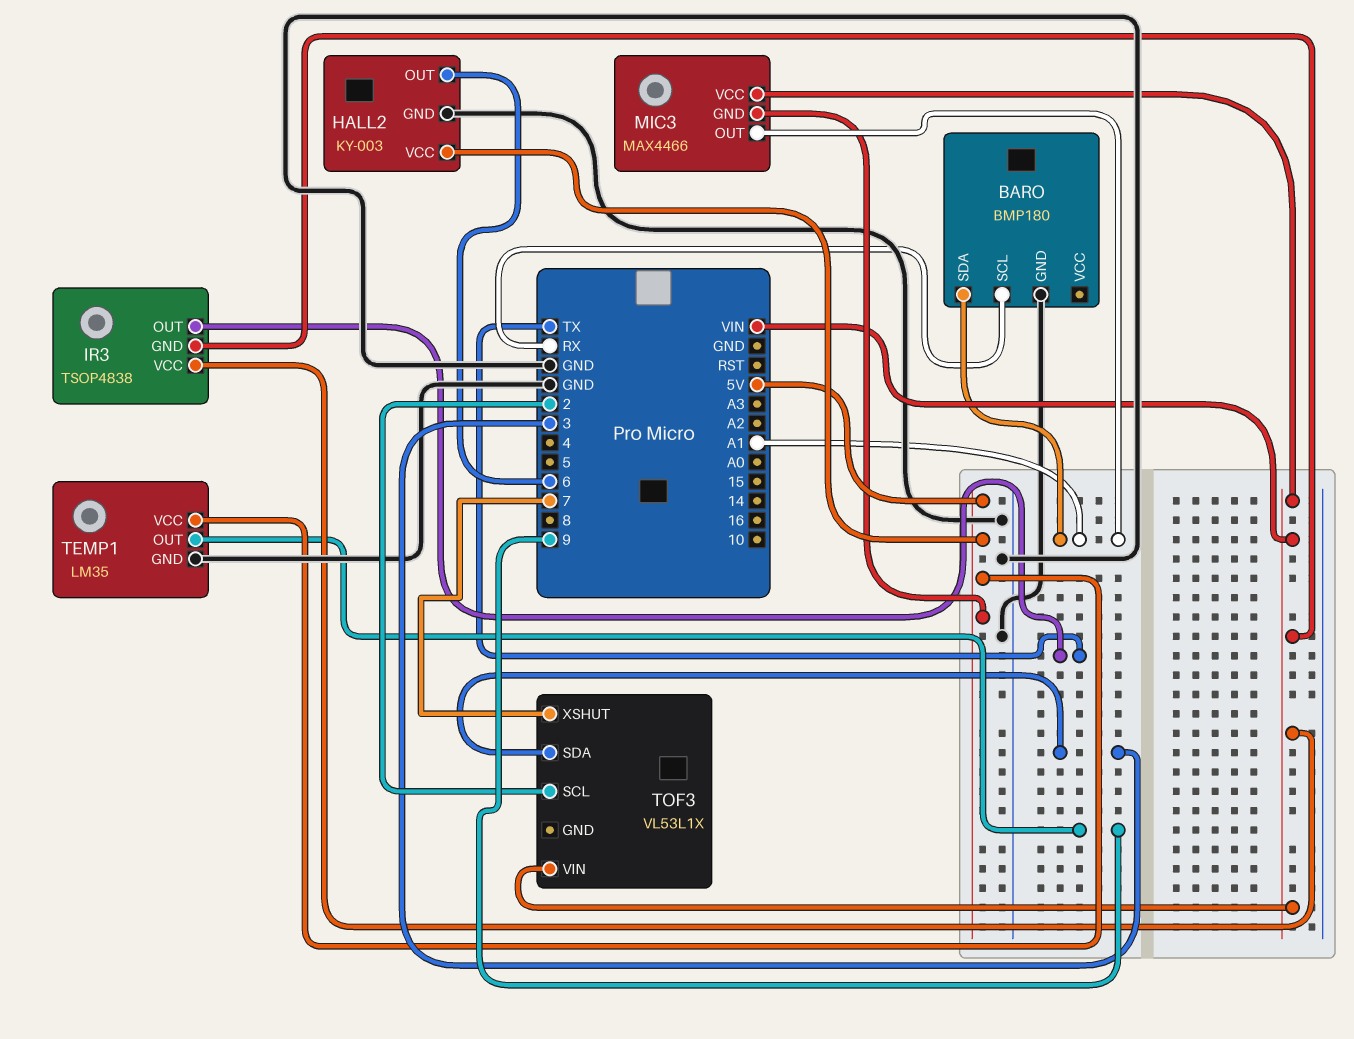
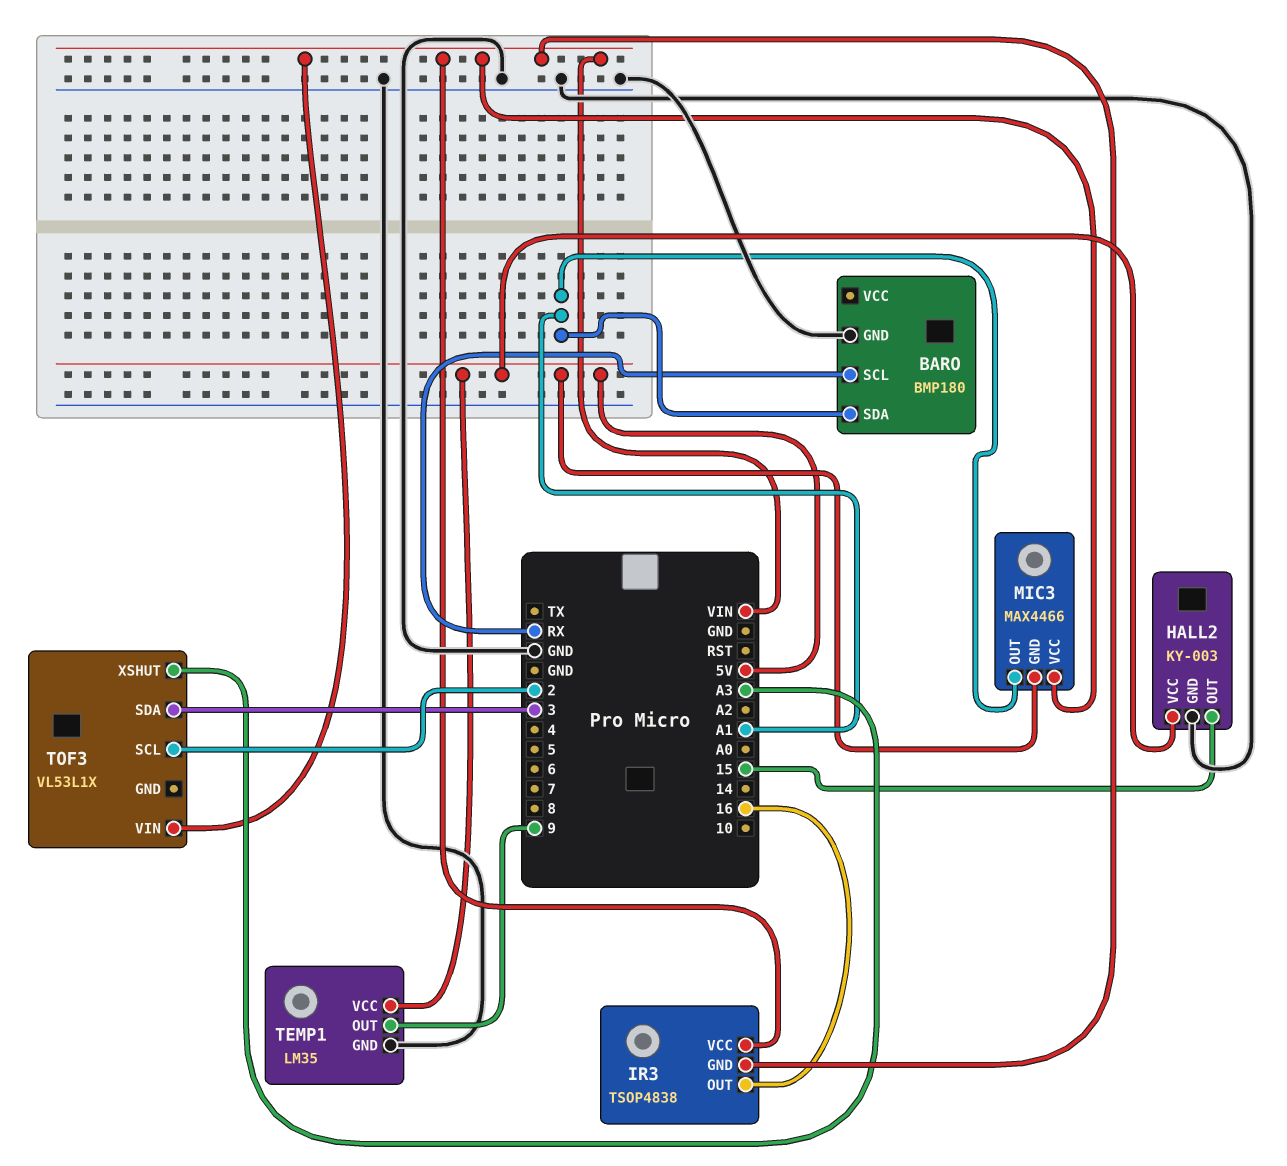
HALL2 pin OUT: 6 -> 15
IR3 pin OUT: TX -> 16
TOF3 pin XSHUT: 7 -> A3

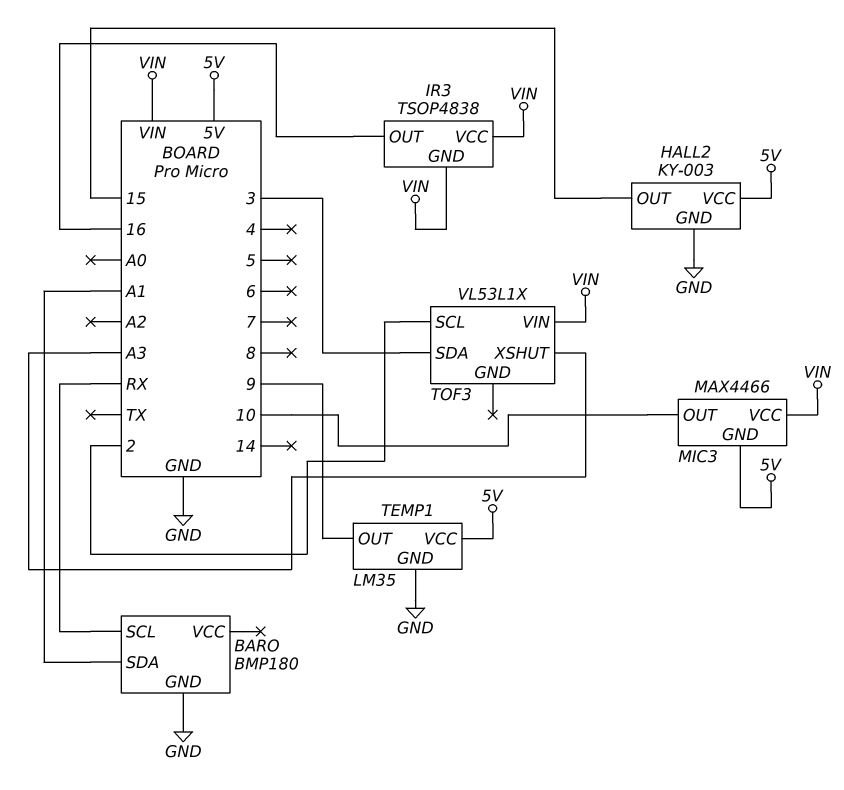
MIC3 pin OUT: A1 -> 10

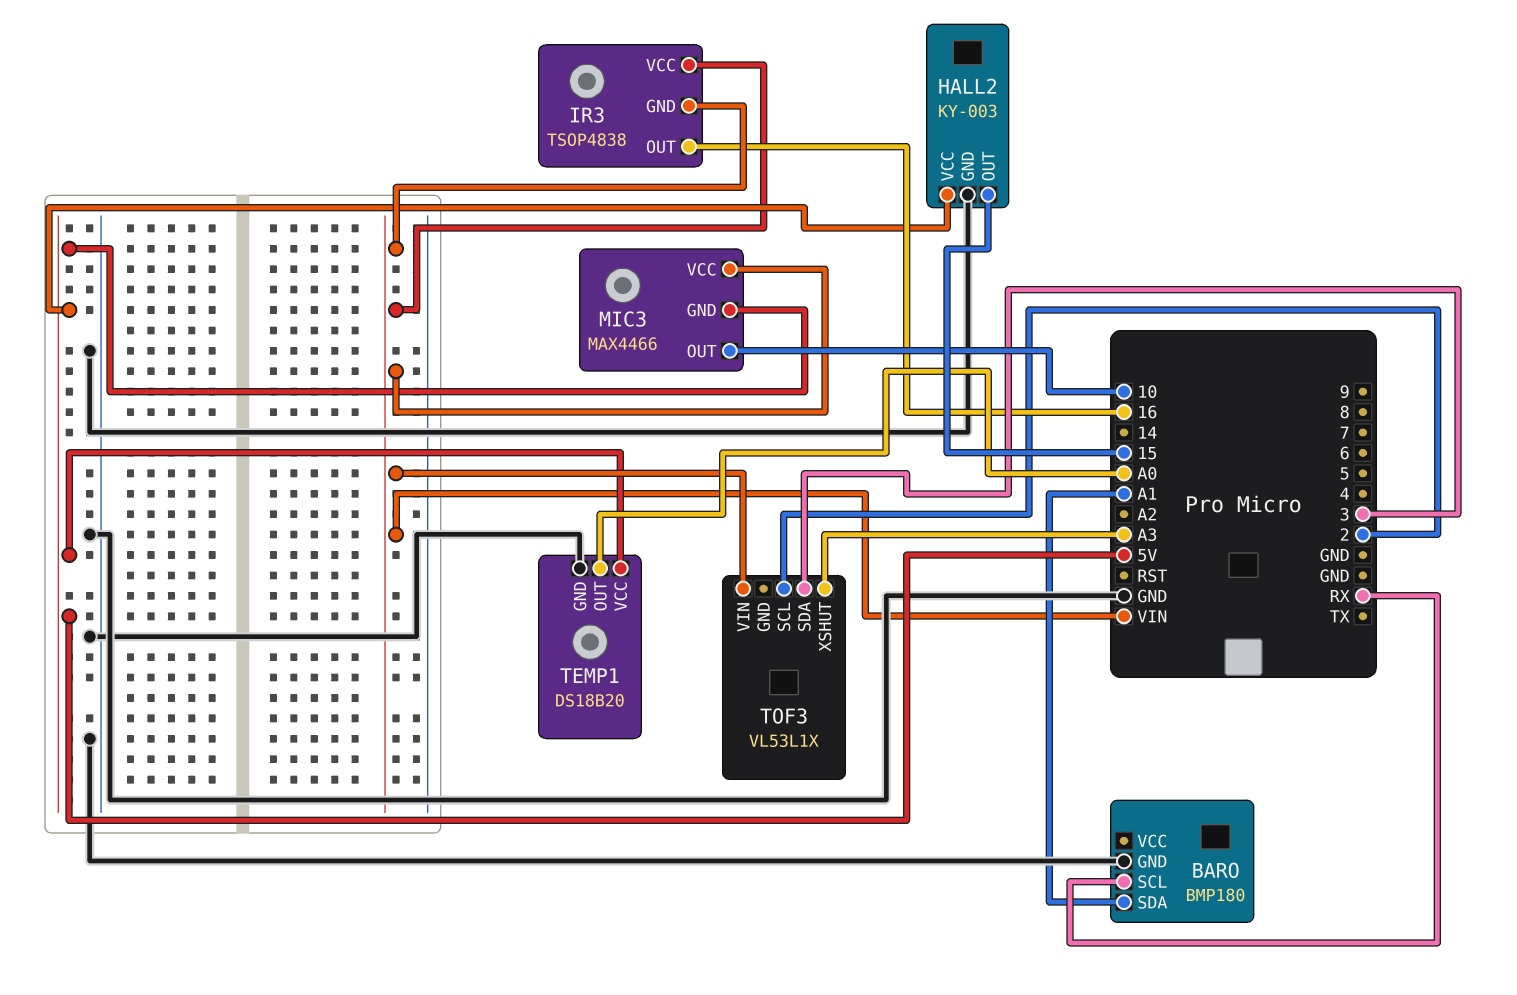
TEMP1: LM35 -> DS18B20
TEMP1 pin OUT: 9 -> A0

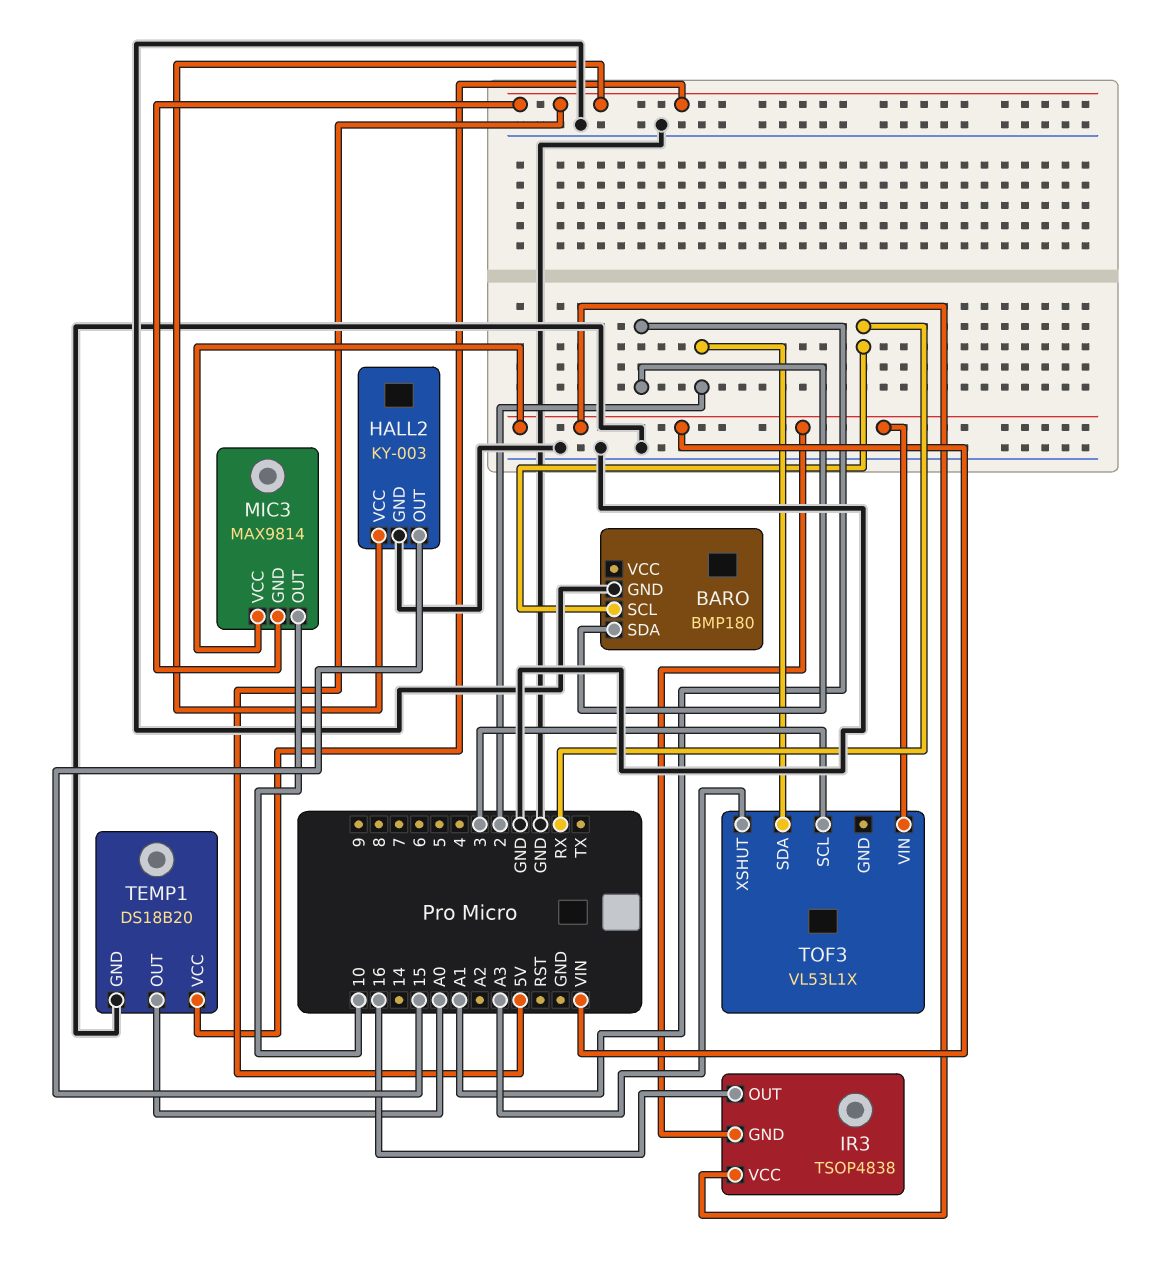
MIC3: MAX4466 -> MAX9814
TOF3 pin SCL: 2 -> 3
TOF3 pin SDA: 3 -> 2

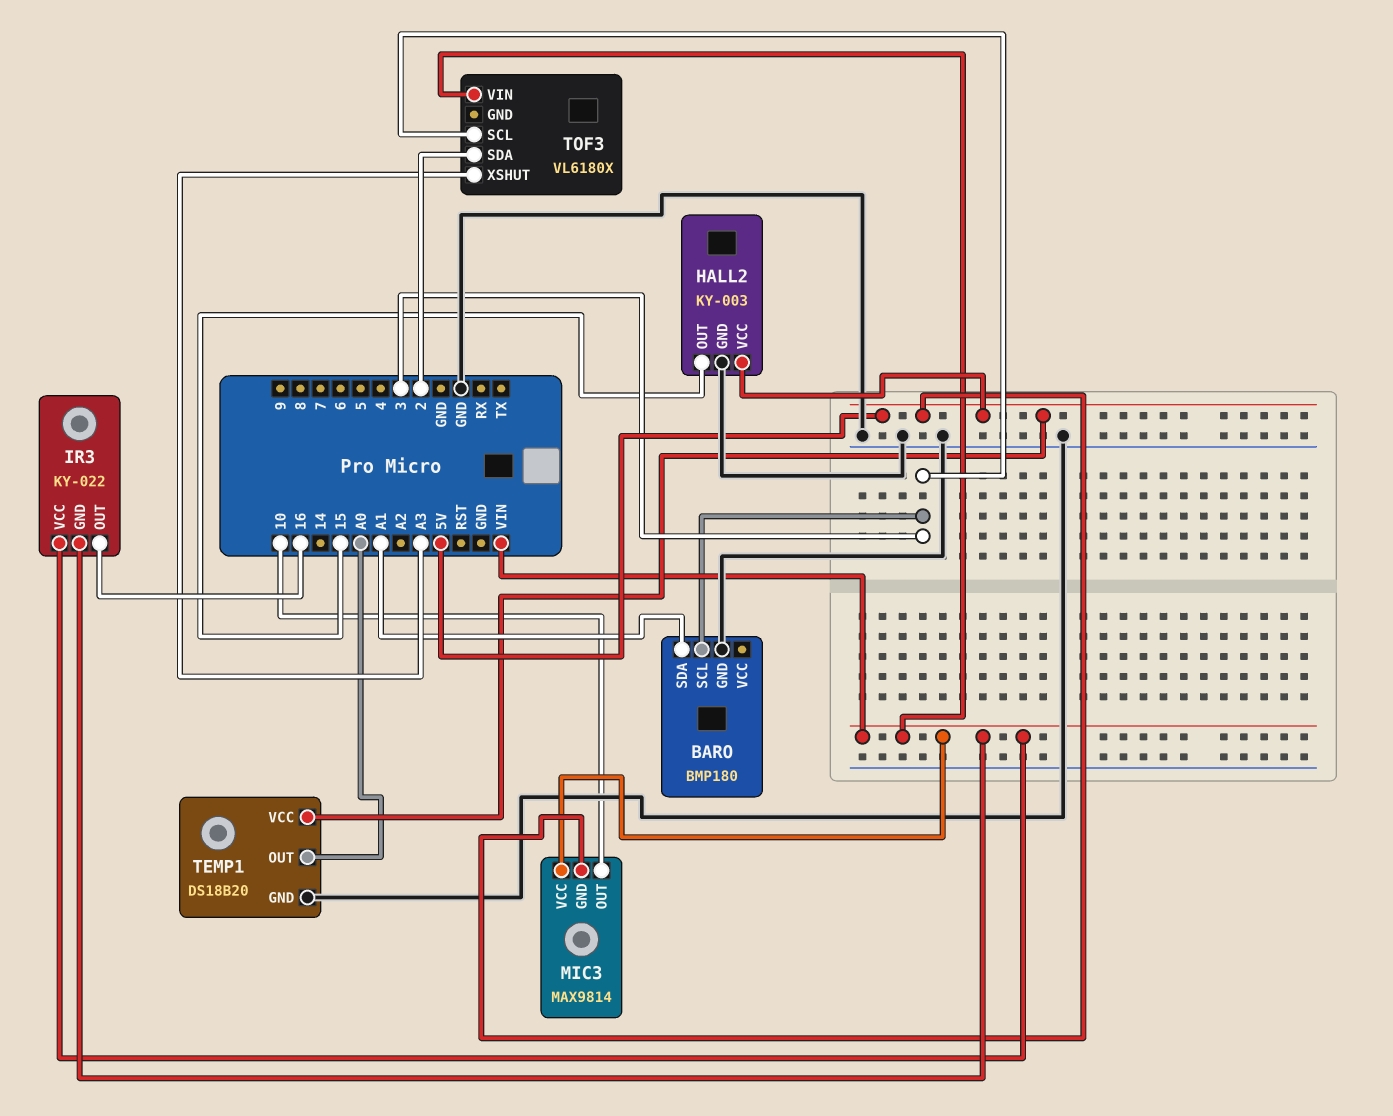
BARO pin SCL: RX -> 3
IR3: TSOP4838 -> KY-022
TOF3: VL53L1X -> VL6180X

